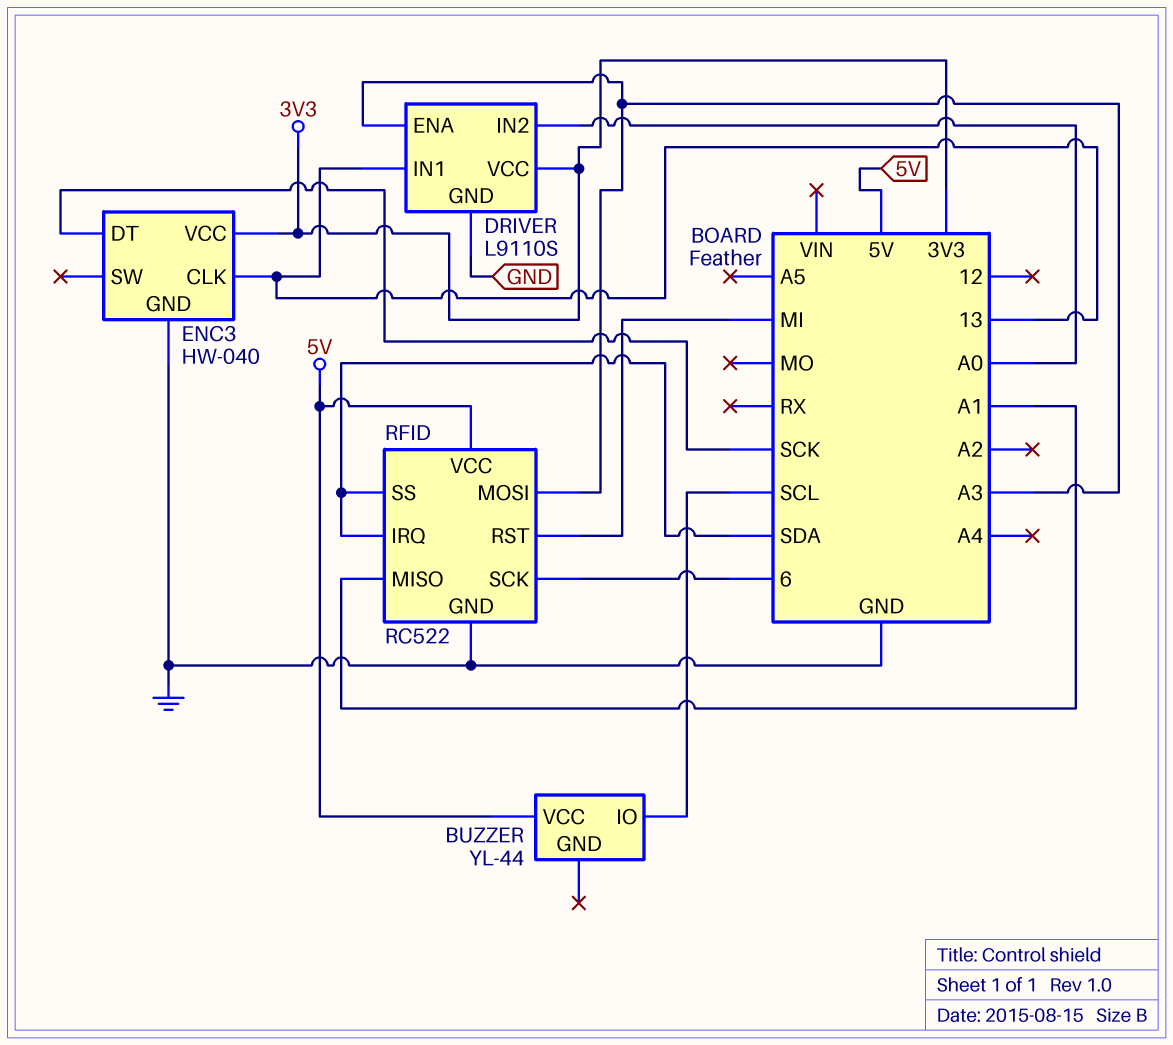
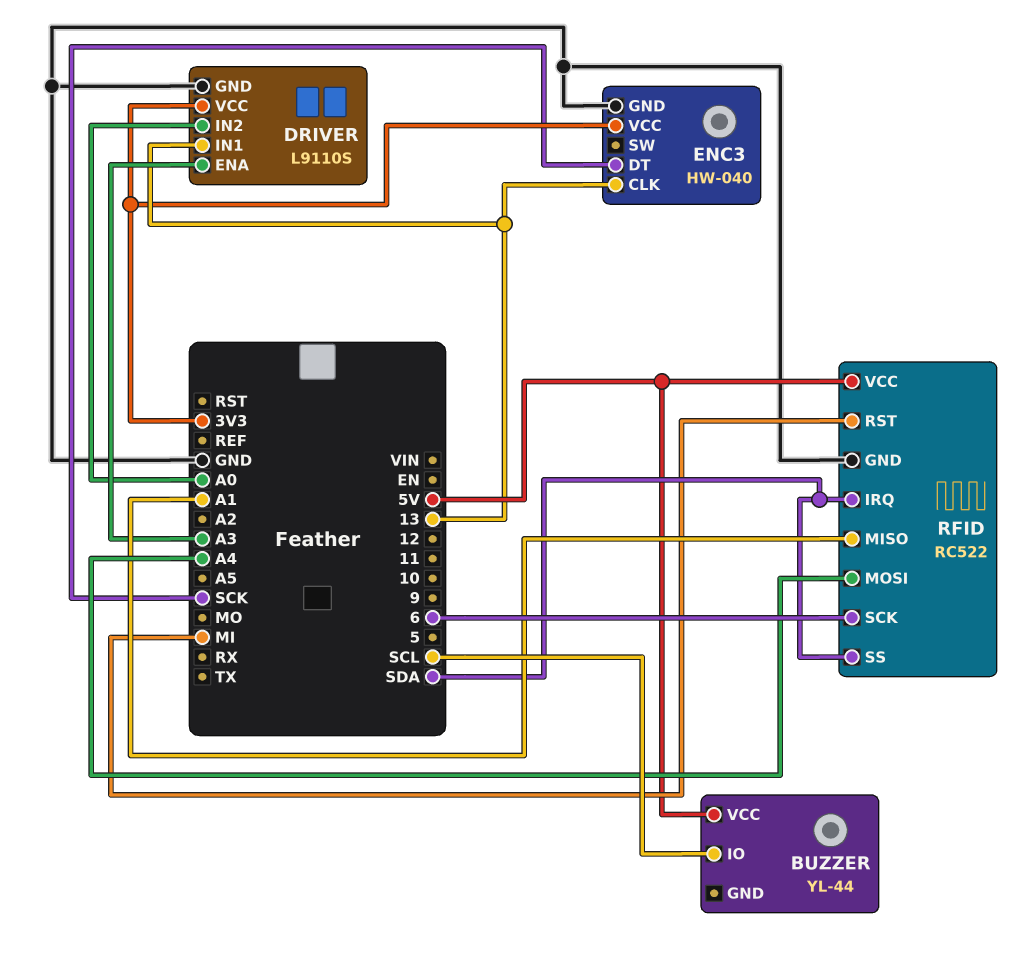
RFID pin MOSI: A3 -> A4

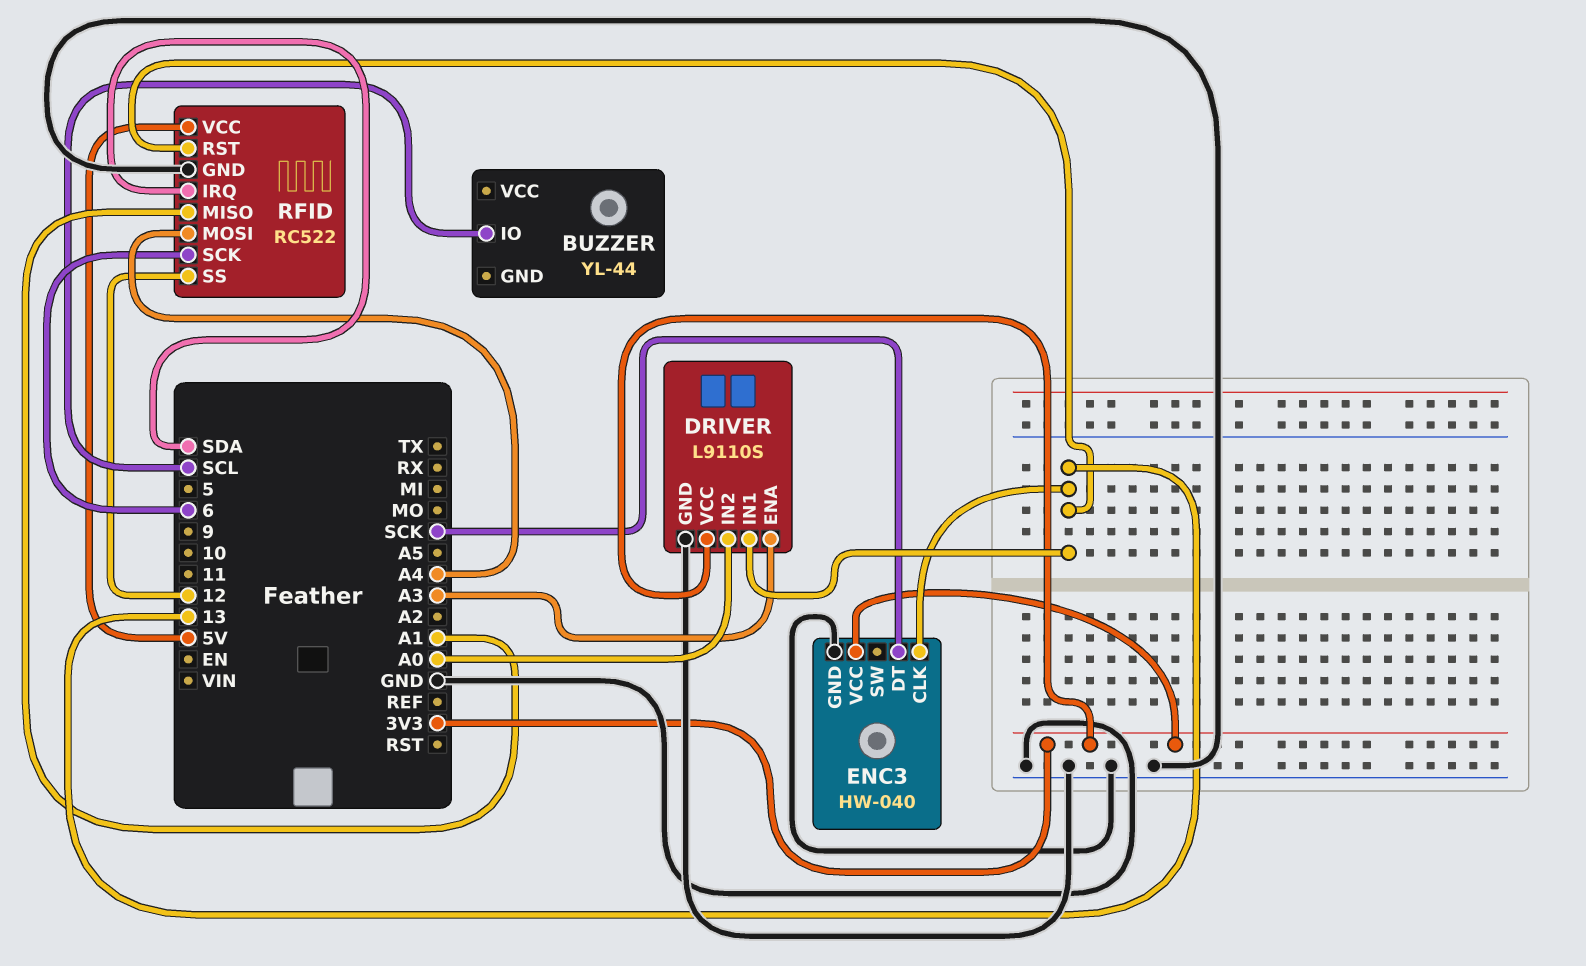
BUZZER pin VCC: 5V -> none
RFID pin RST: MI -> 13
RFID pin SS: SDA -> 12

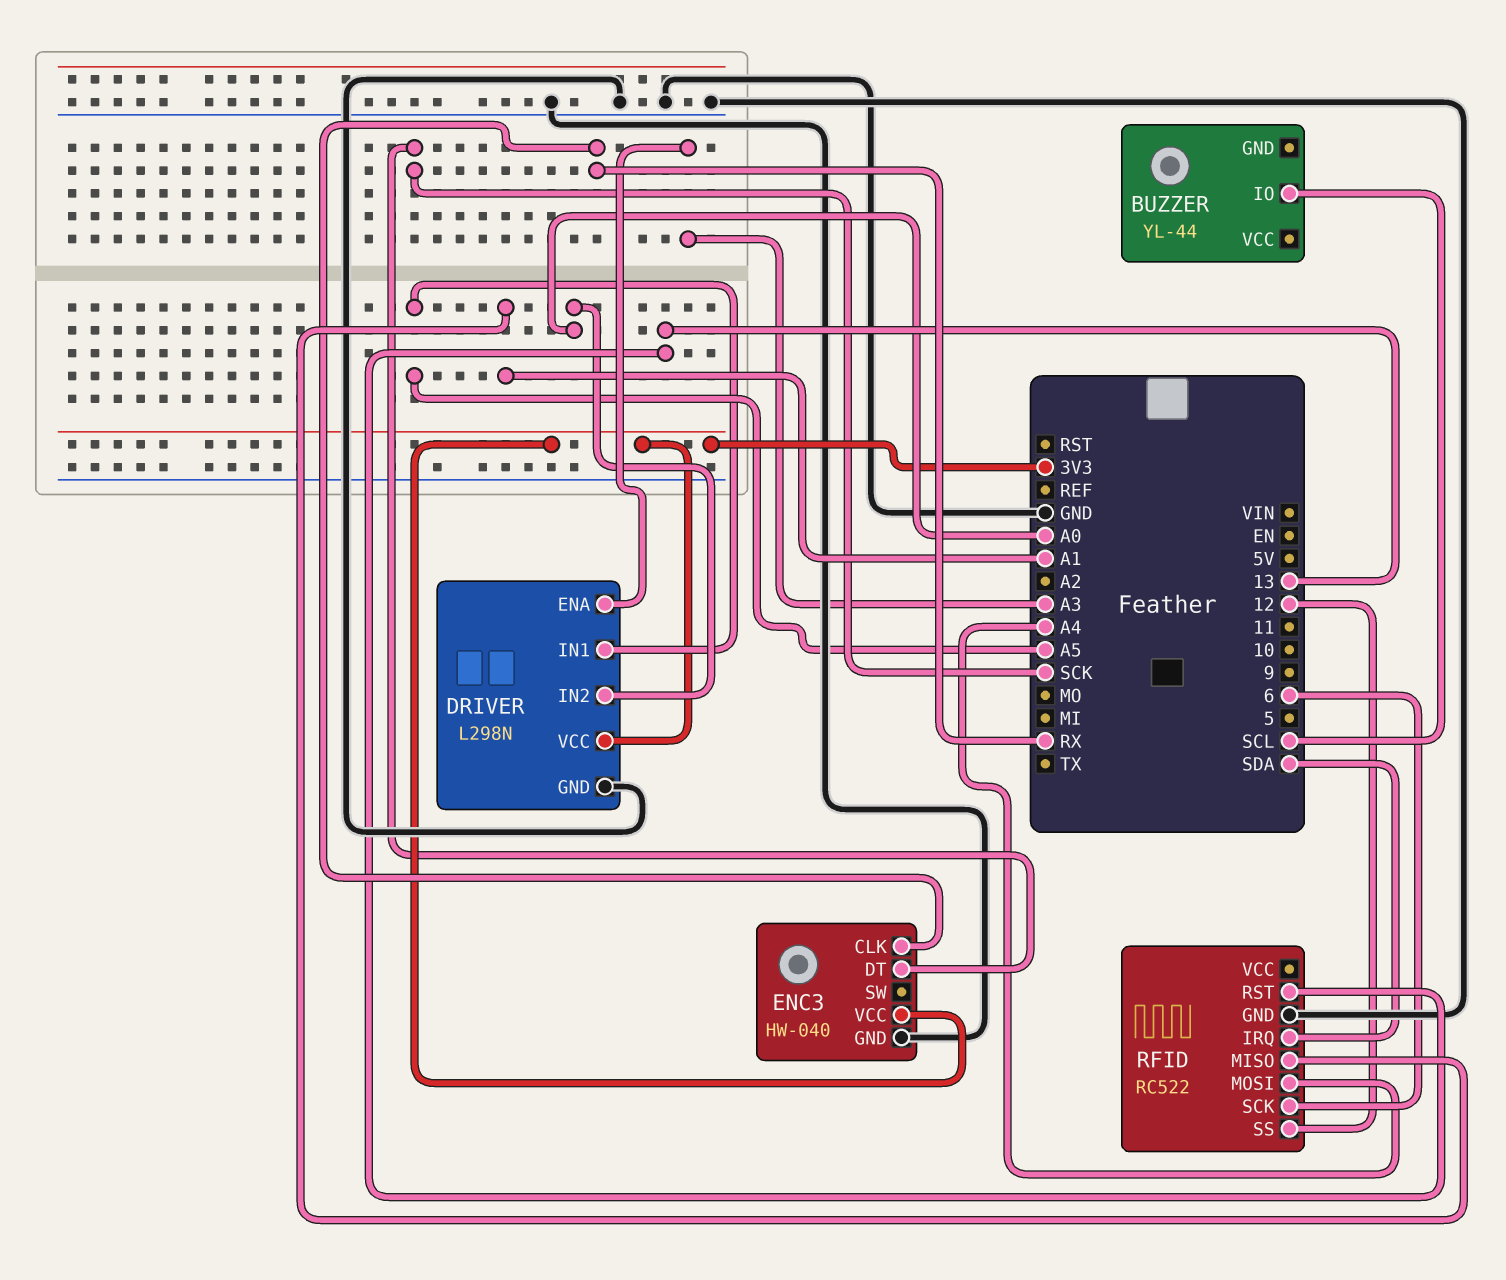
DRIVER: L9110S -> L298N
DRIVER pin IN1: 13 -> A5
ENC3 pin CLK: 13 -> RX
RFID pin VCC: 5V -> none

